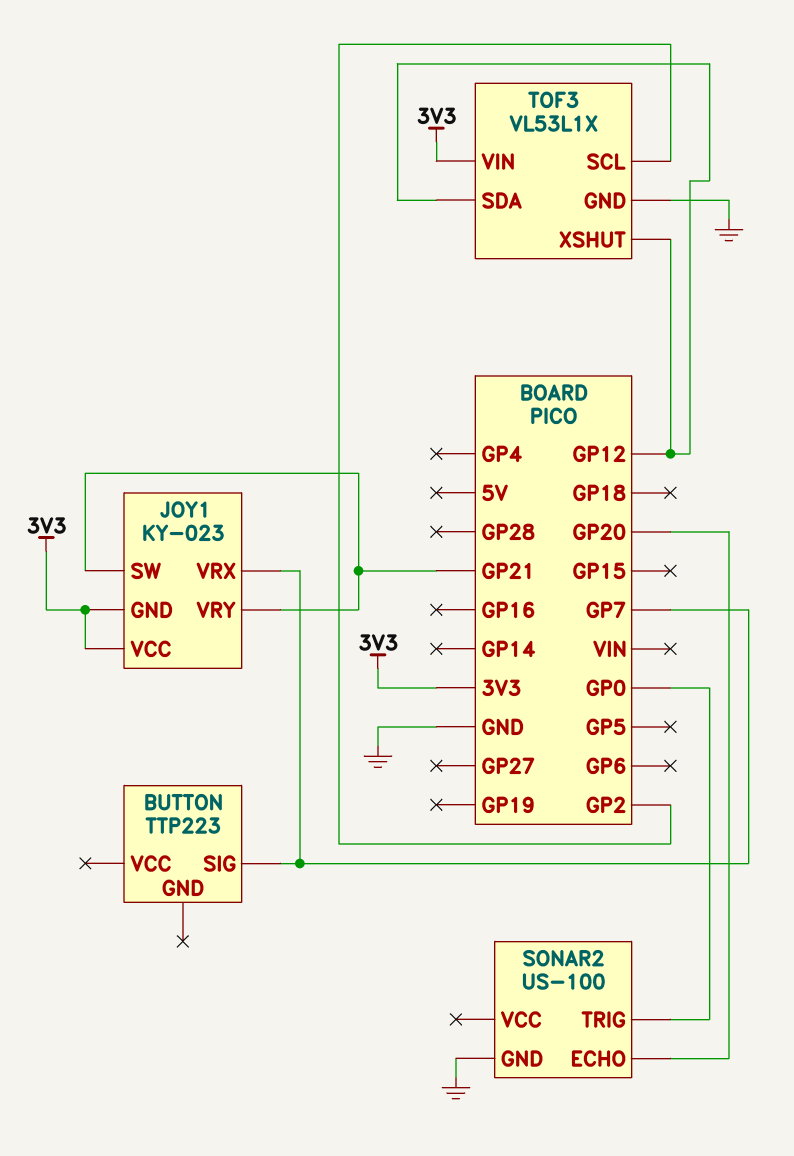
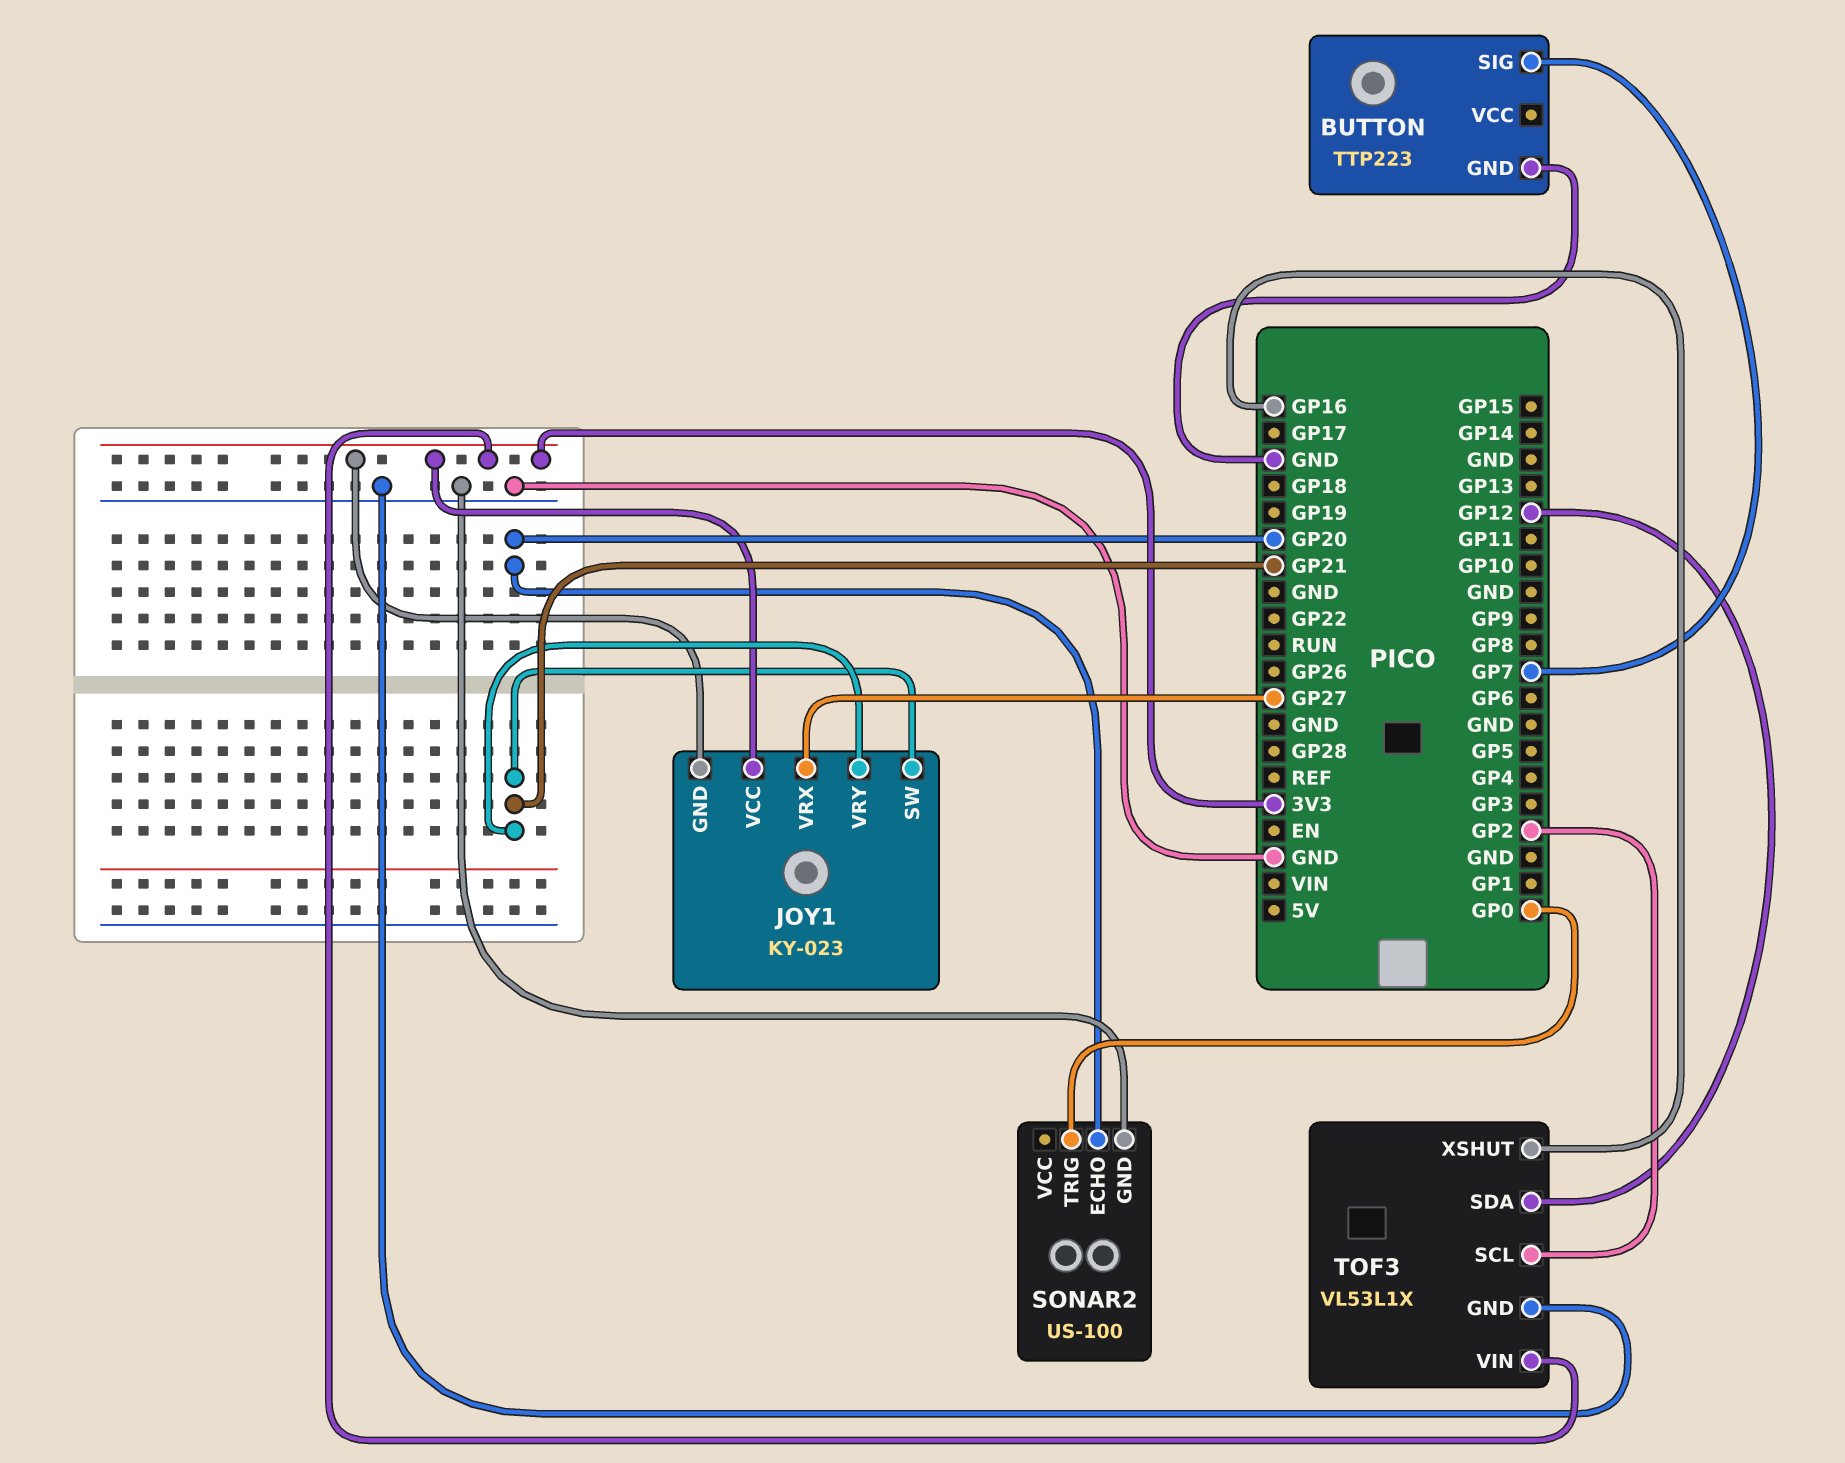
BUTTON pin GND: none -> GND
JOY1 pin VRX: GP7 -> GP27
TOF3 pin XSHUT: GP12 -> GP16

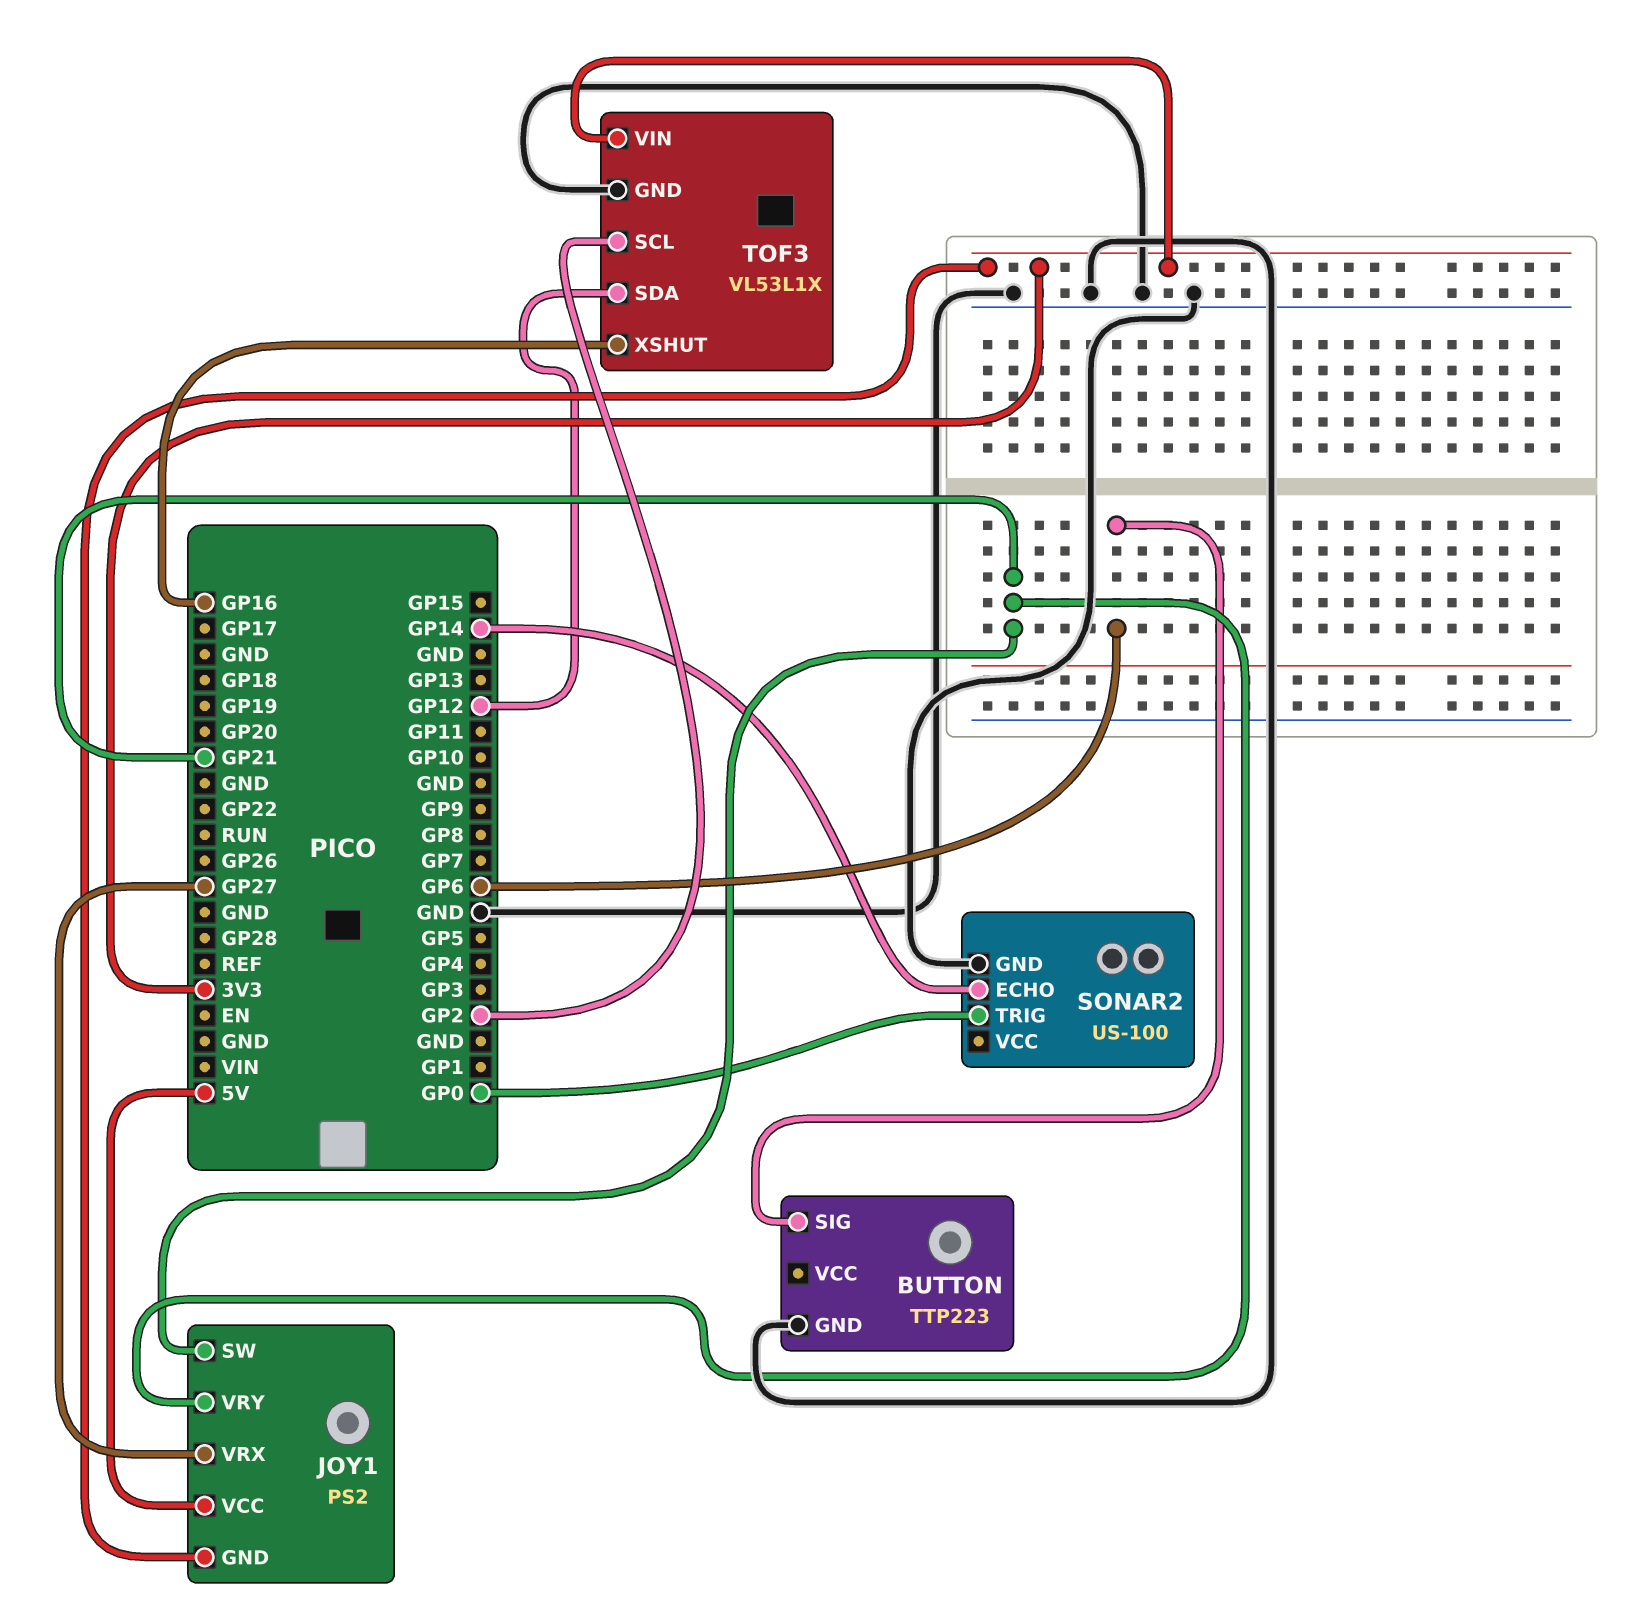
BUTTON pin SIG: GP7 -> GP6
JOY1: KY-023 -> PS2
JOY1 pin VCC: 3V3 -> 5V
SONAR2 pin ECHO: GP20 -> GP14

